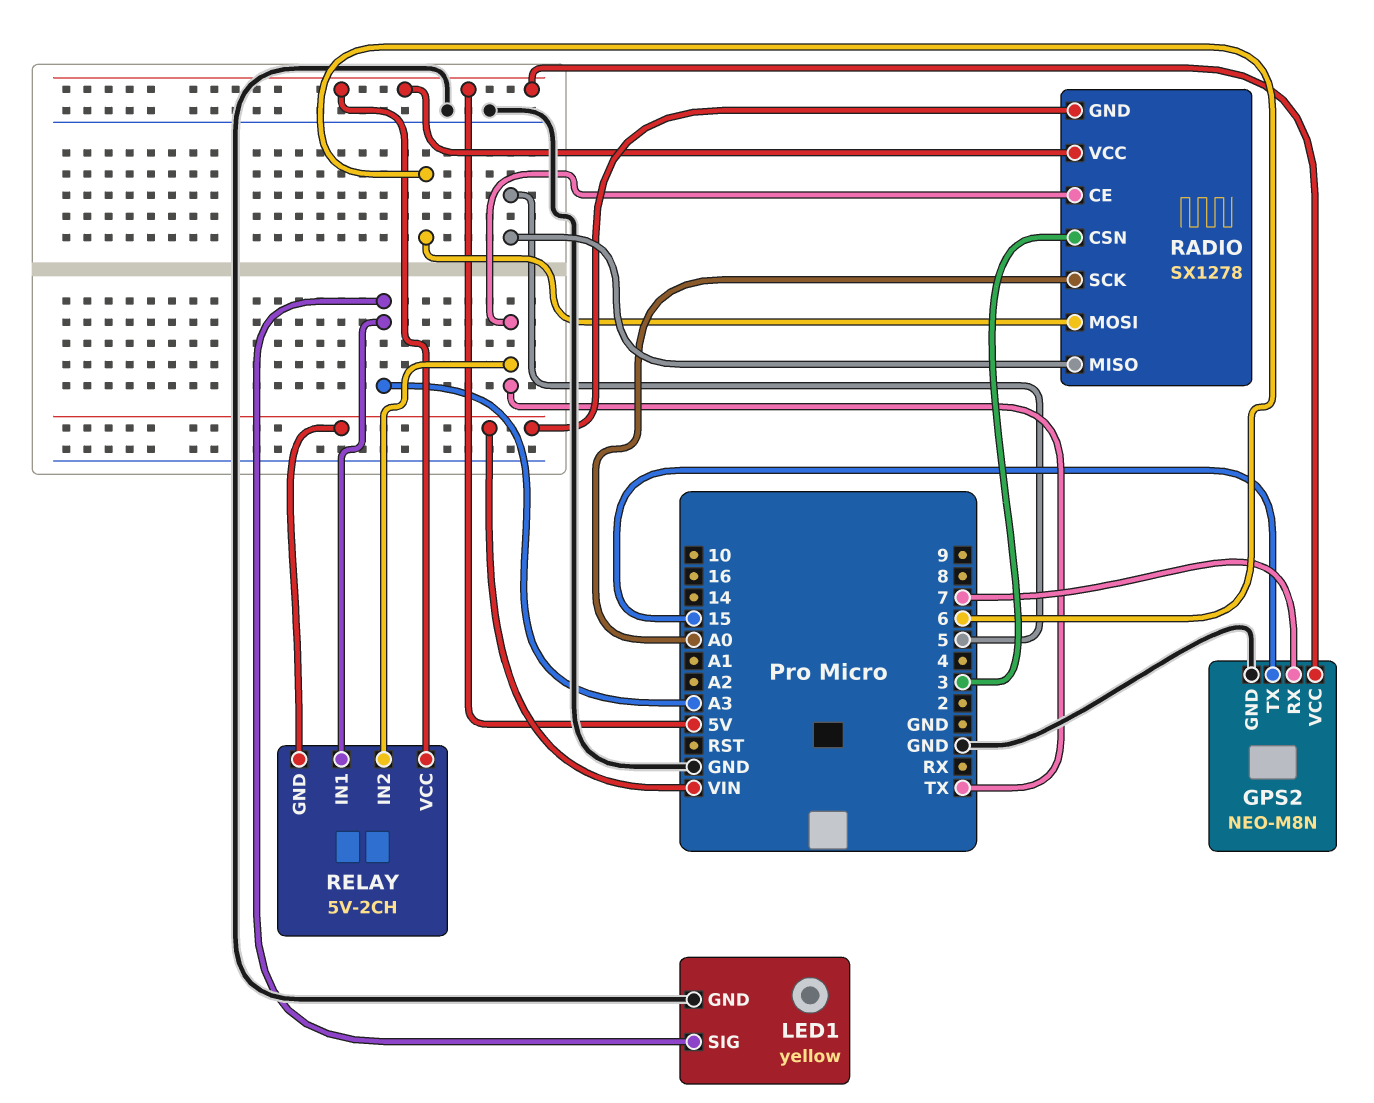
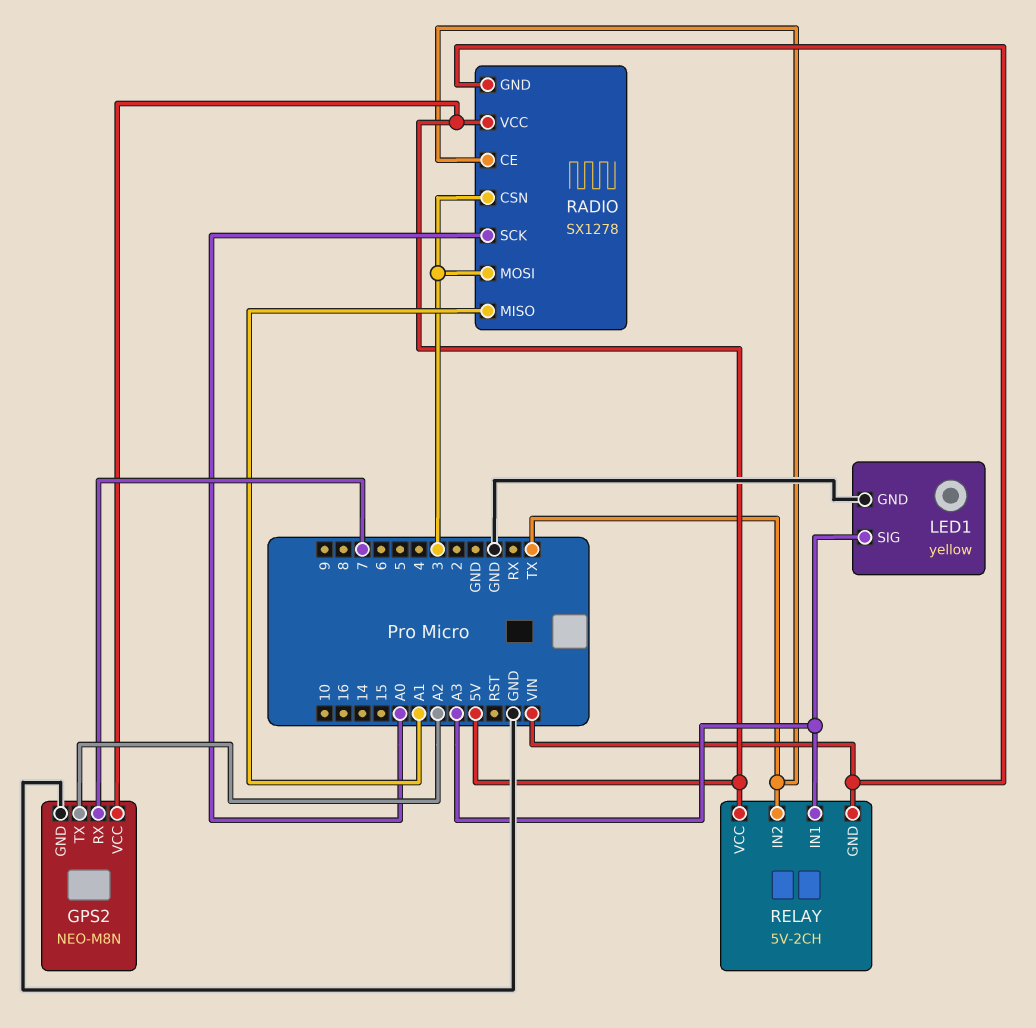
GPS2 pin TX: 15 -> A2
RADIO pin MISO: 5 -> A1
RADIO pin MOSI: 6 -> 3

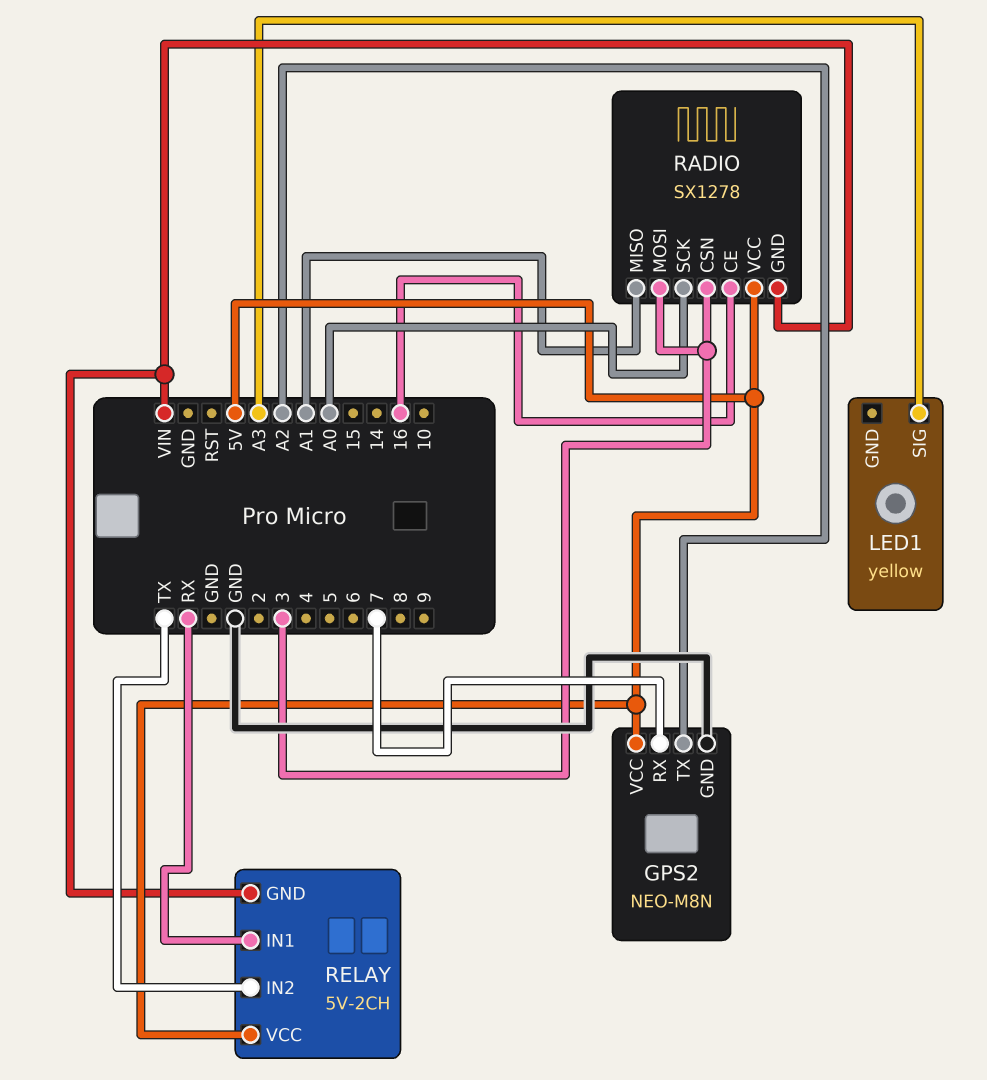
LED1 pin GND: GND -> none
RADIO pin CE: TX -> 16
RELAY pin IN1: A3 -> RX

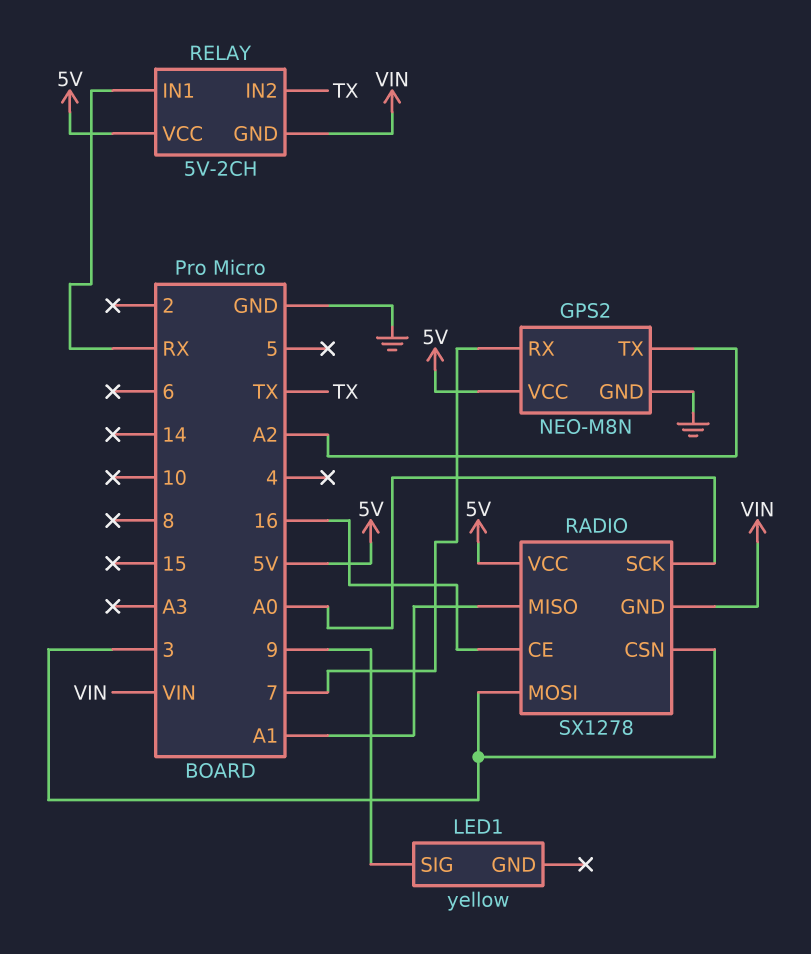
LED1 pin SIG: A3 -> 9

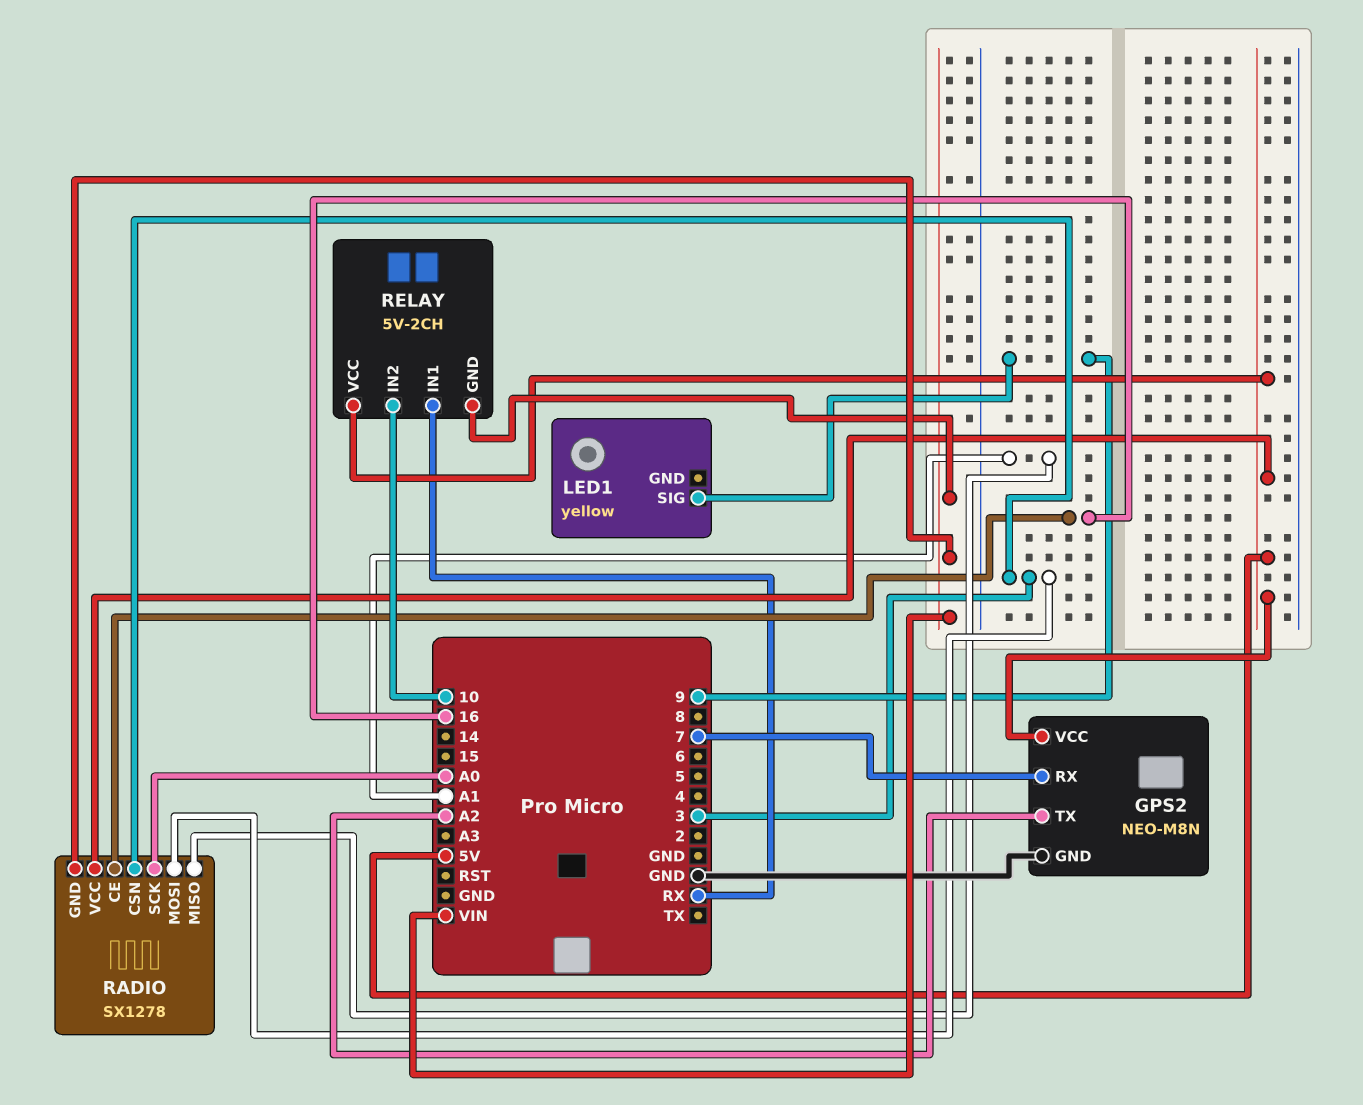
RELAY pin IN2: TX -> 10

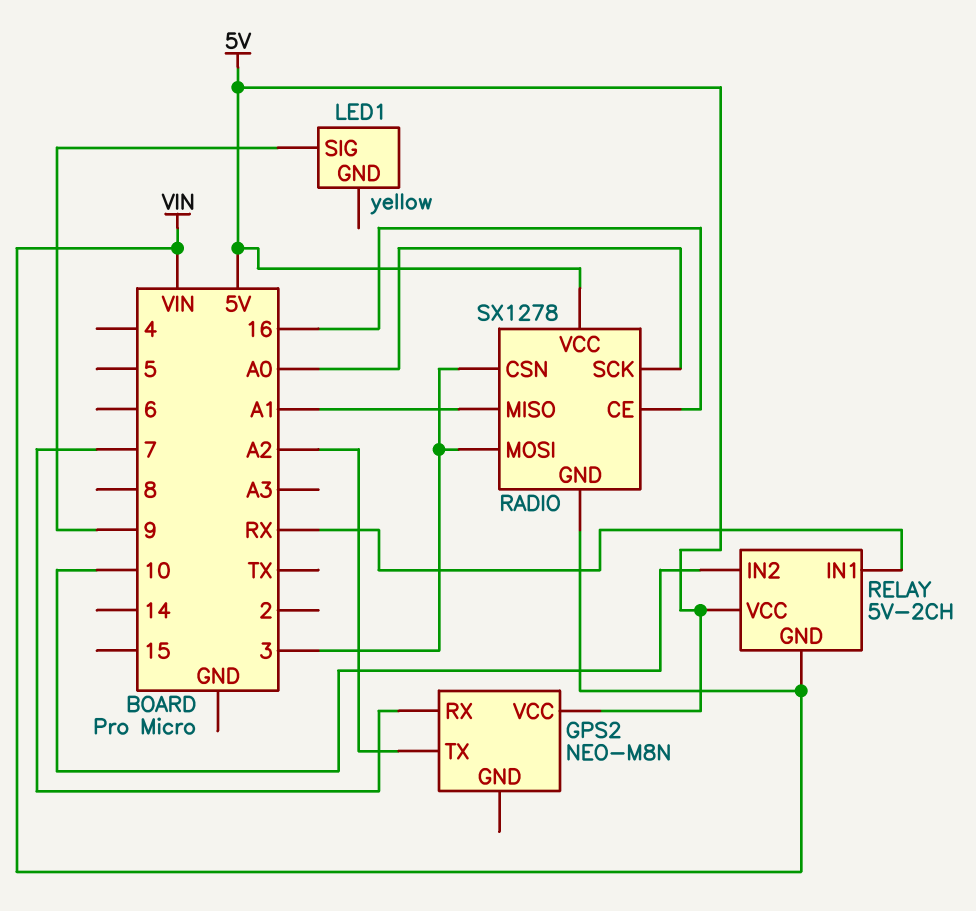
GPS2 pin GND: GND -> none

